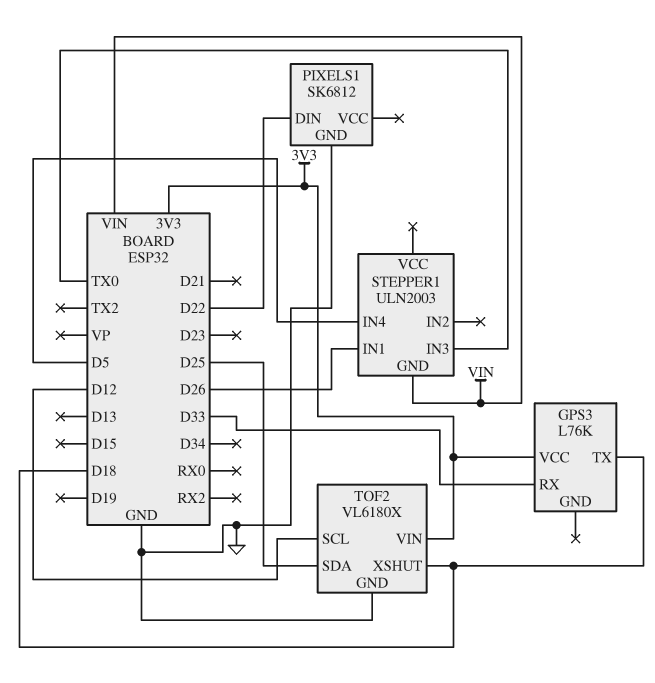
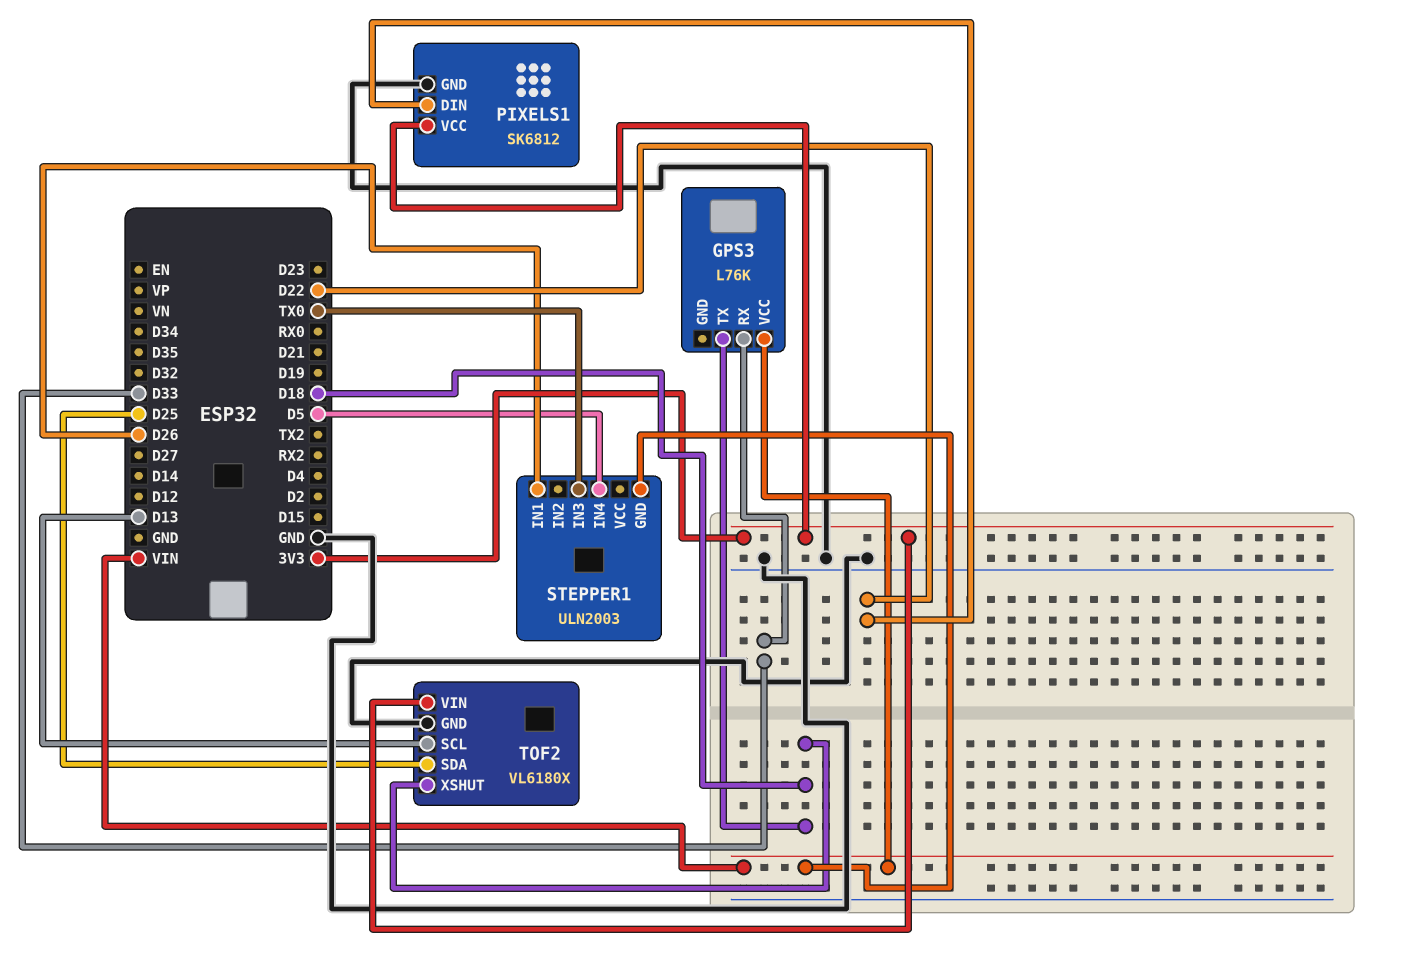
GPS3 pin VCC: 3V3 -> VIN
PIXELS1 pin VCC: none -> 3V3
TOF2 pin SCL: D12 -> D13

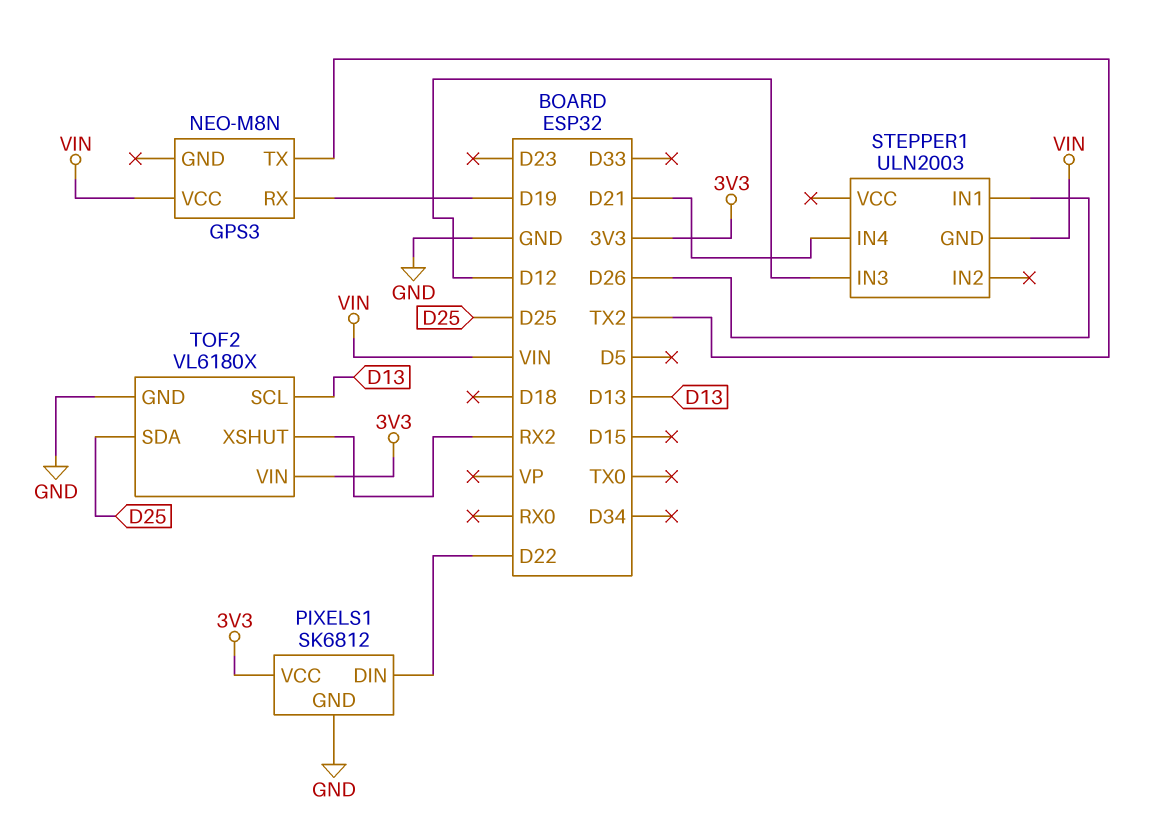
GPS3: L76K -> NEO-M8N
GPS3 pin RX: D33 -> D19
GPS3 pin TX: D18 -> TX2
STEPPER1 pin IN3: TX0 -> D12
STEPPER1 pin IN4: D5 -> D21
TOF2 pin XSHUT: D18 -> RX2

